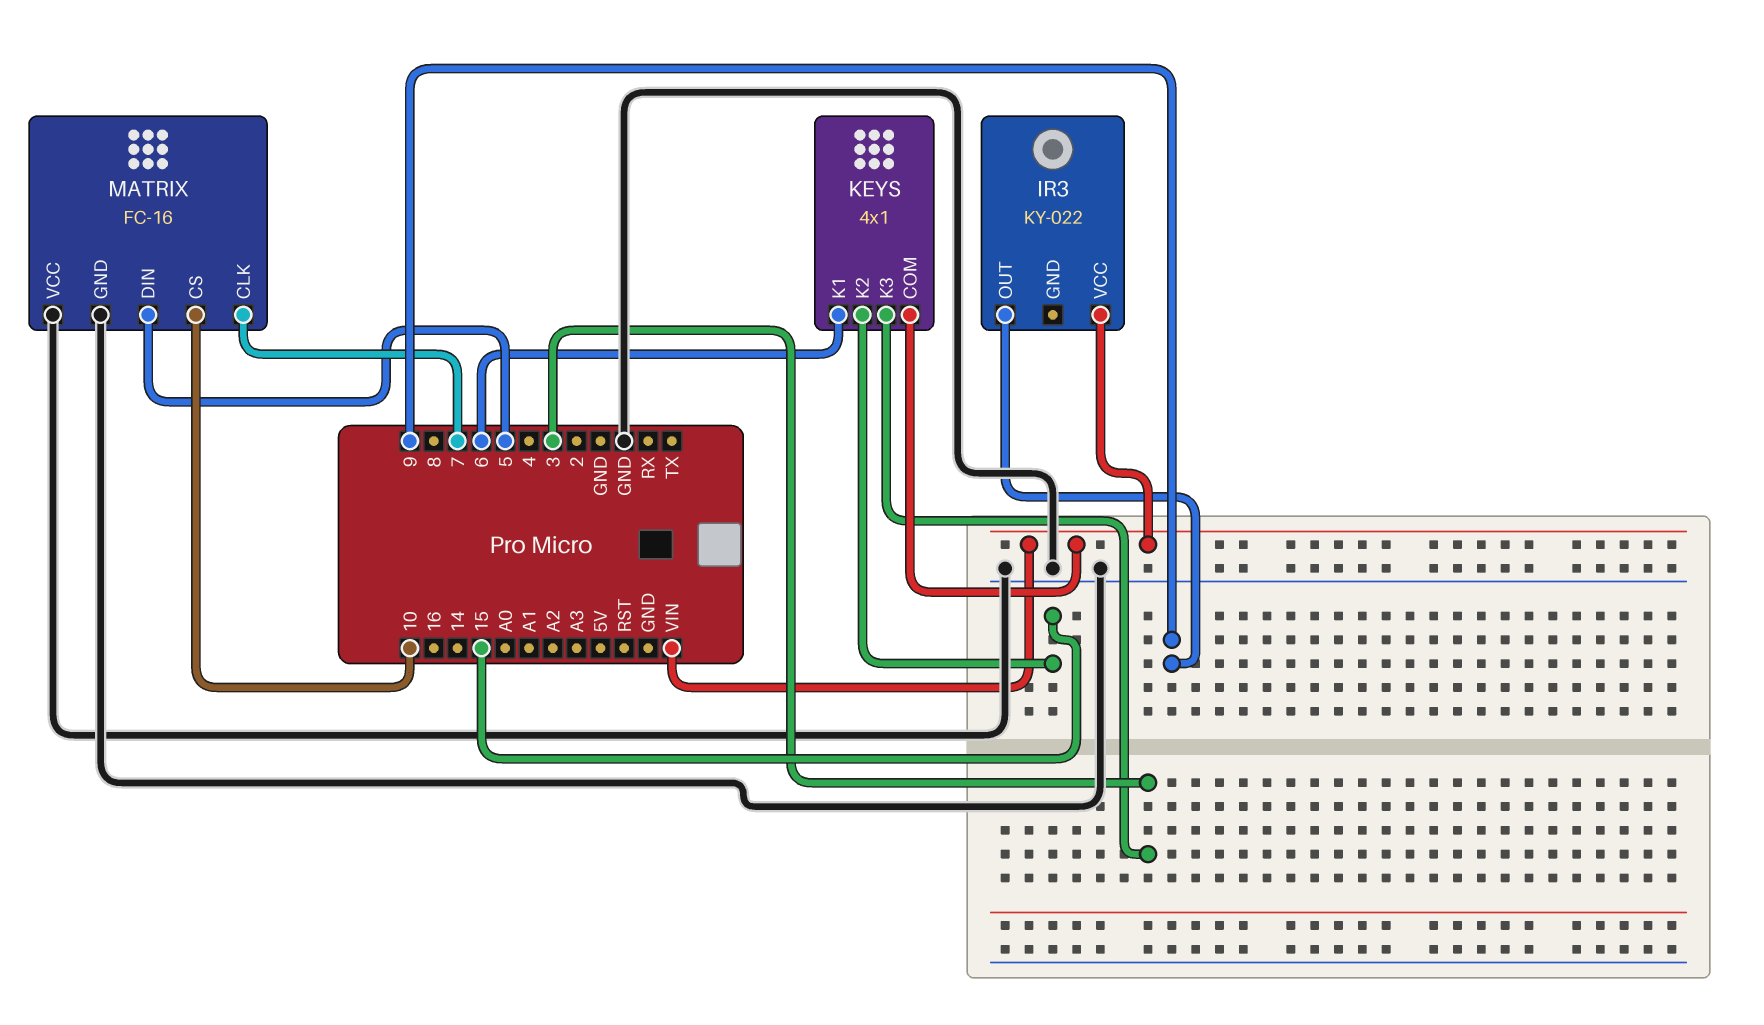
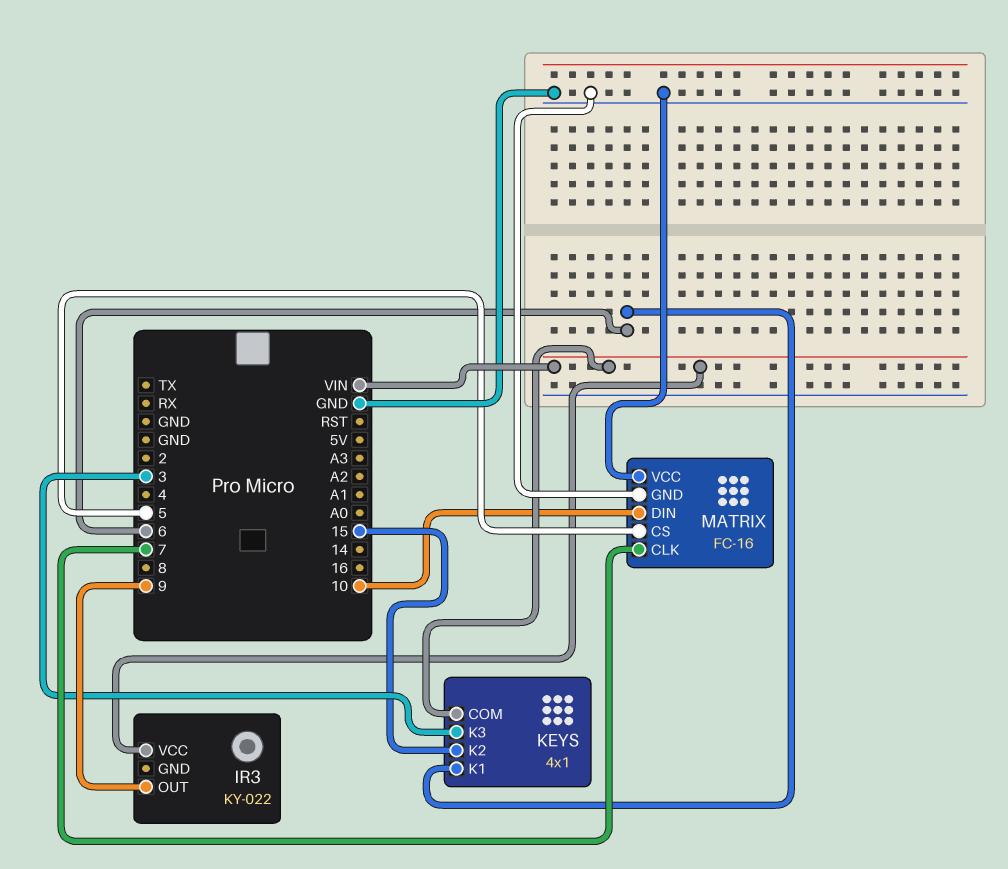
MATRIX pin CS: 10 -> 5
MATRIX pin DIN: 5 -> 10

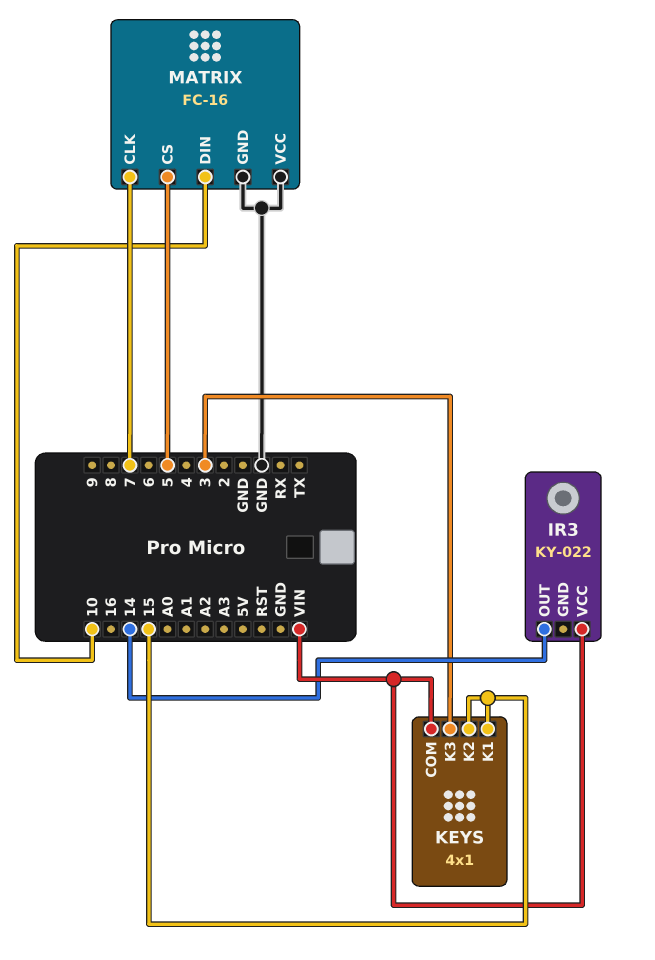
IR3 pin OUT: 9 -> 14
KEYS pin K1: 6 -> 15

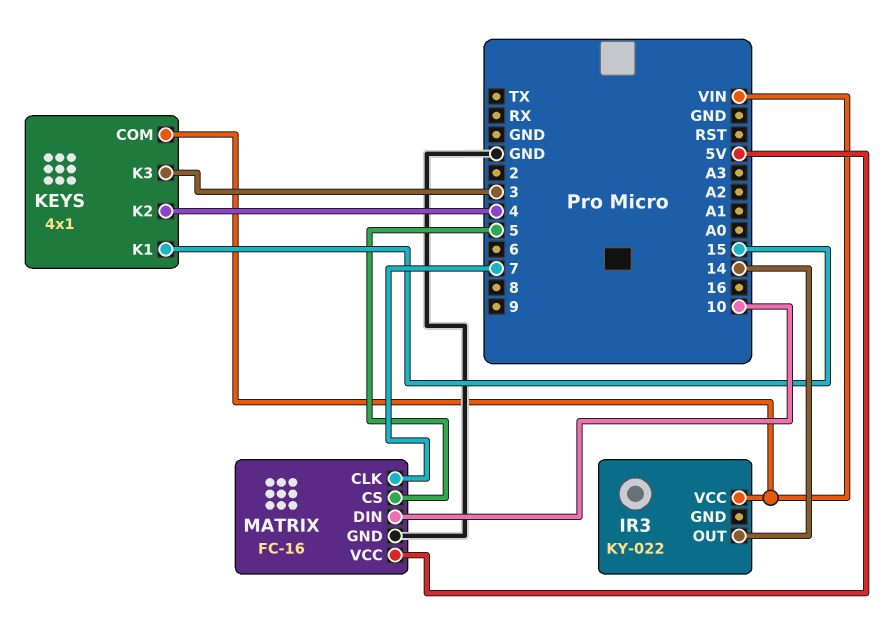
KEYS pin K2: 15 -> 4
MATRIX pin VCC: GND -> 5V

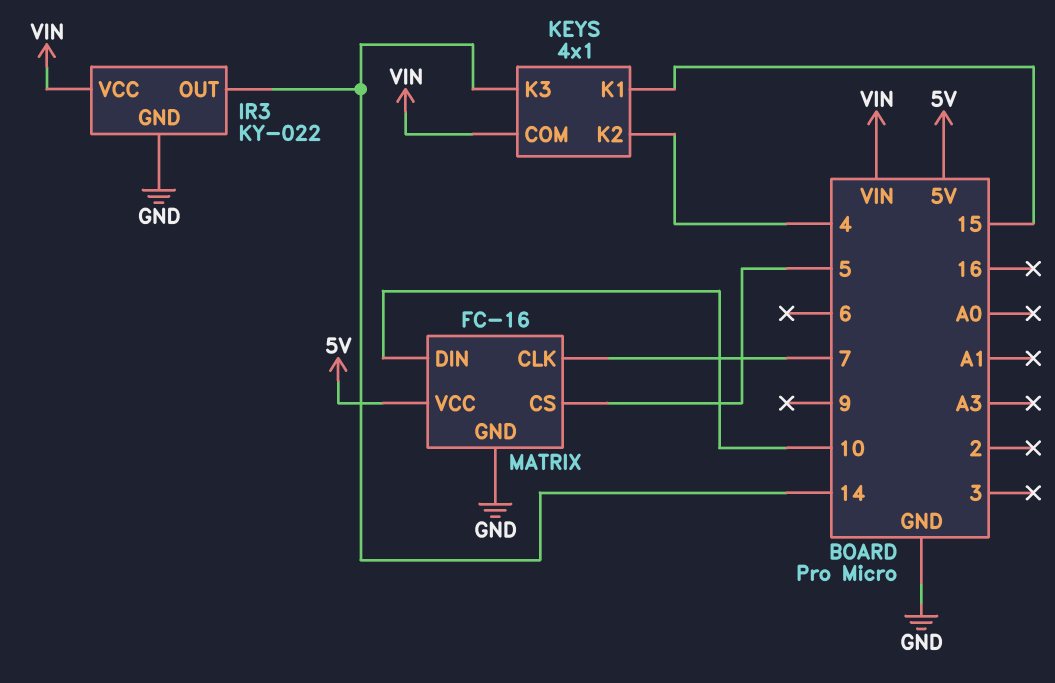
IR3 pin GND: none -> GND
KEYS pin K3: 3 -> 14

